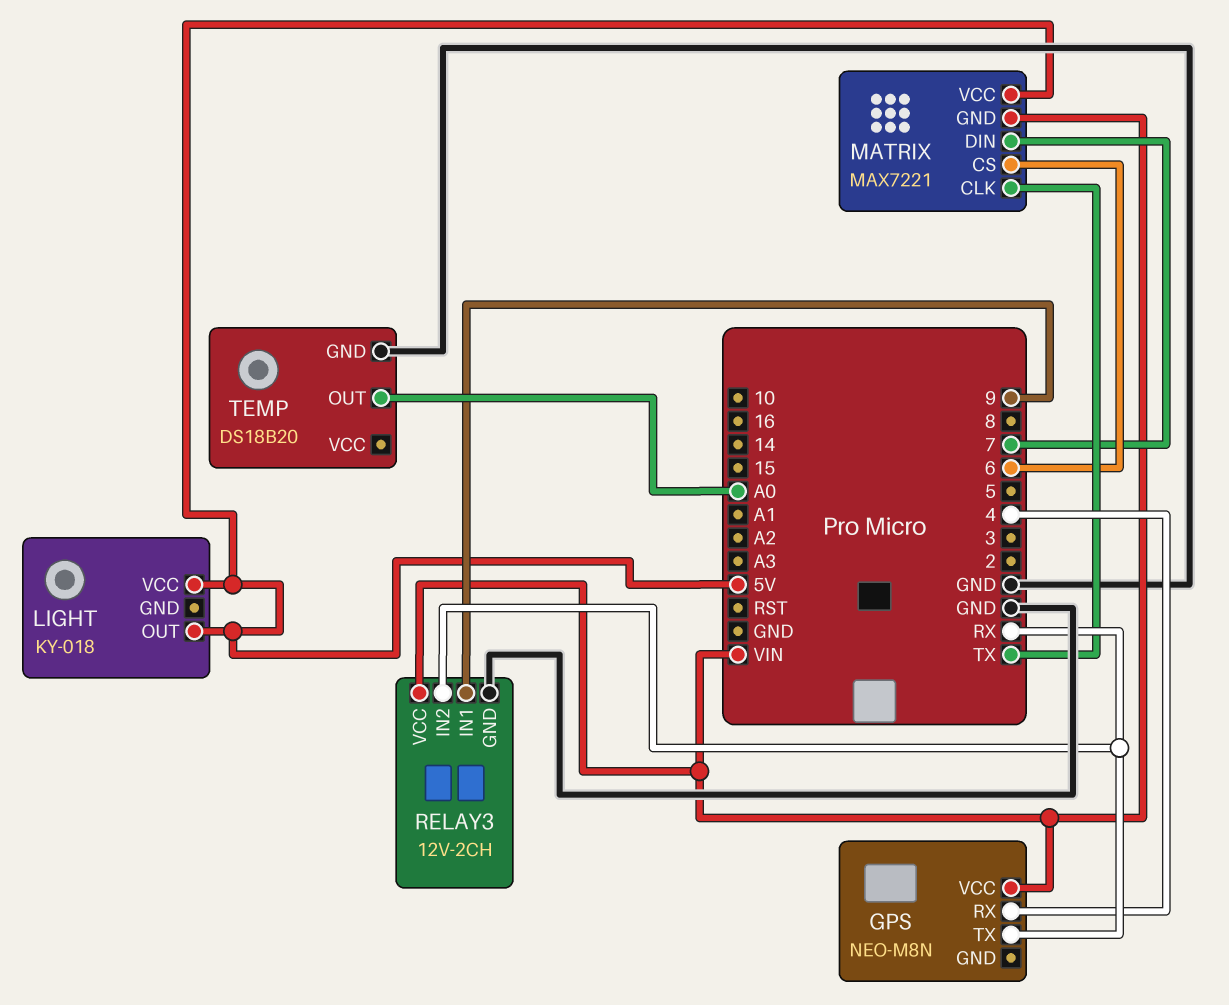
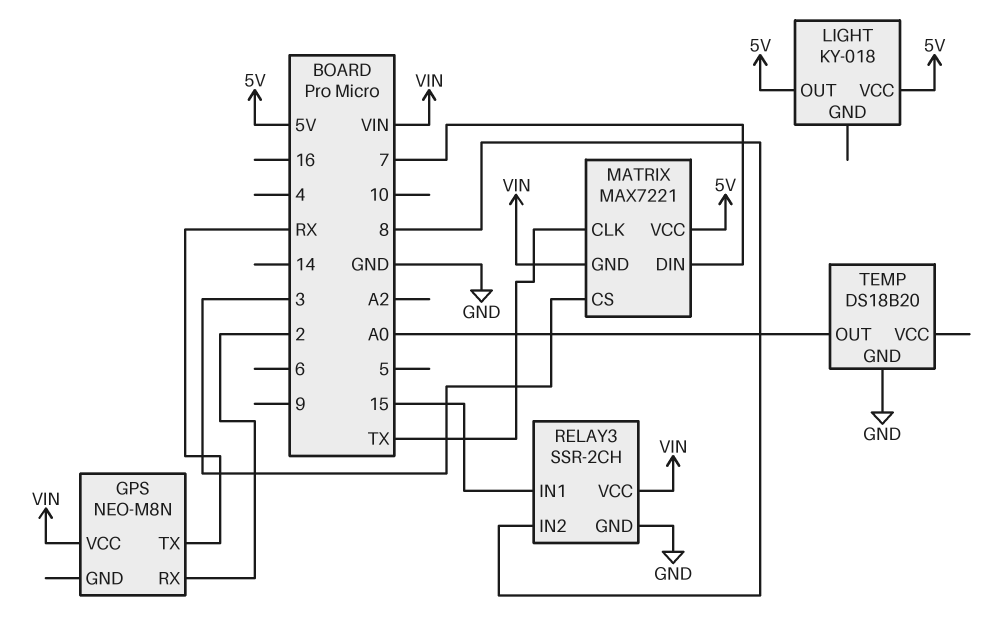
GPS pin RX: 4 -> 2
MATRIX pin CS: 6 -> 3
RELAY3: 12V-2CH -> SSR-2CH
RELAY3 pin IN1: 9 -> 15
RELAY3 pin IN2: RX -> 8

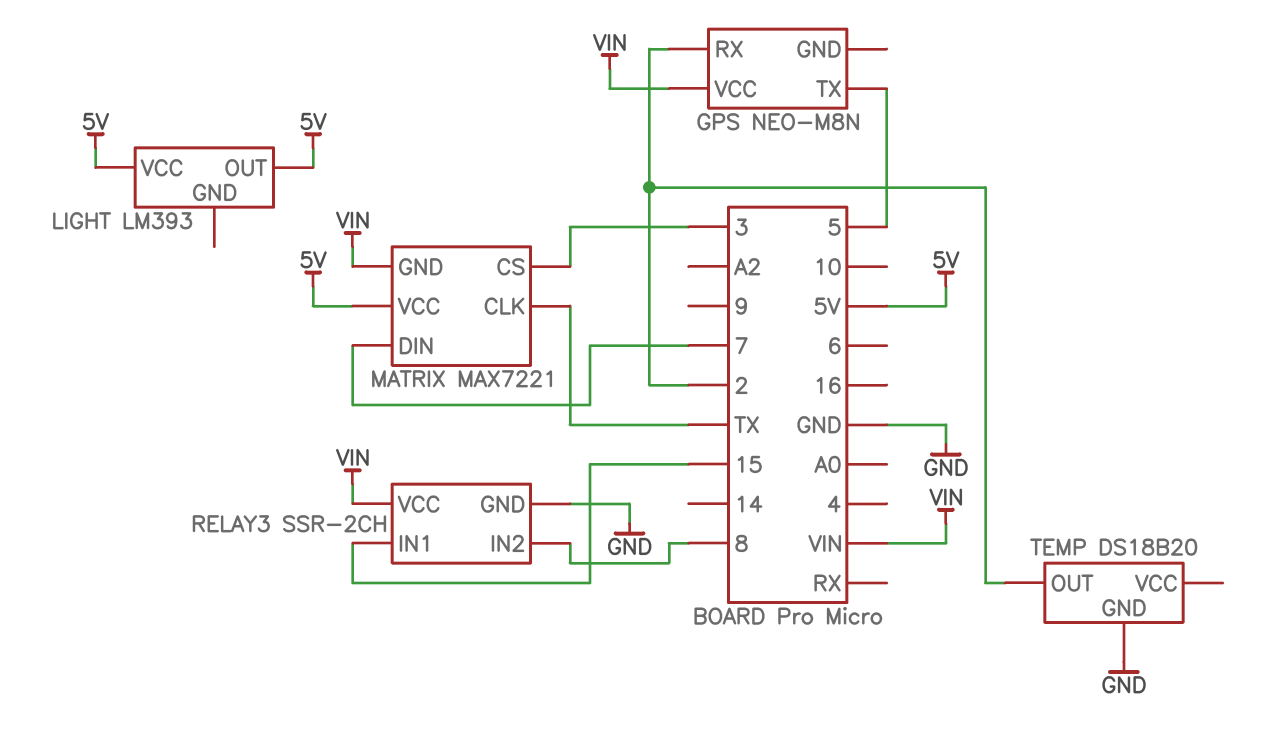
GPS pin TX: RX -> 5
LIGHT: KY-018 -> LM393
TEMP pin OUT: A0 -> 2

